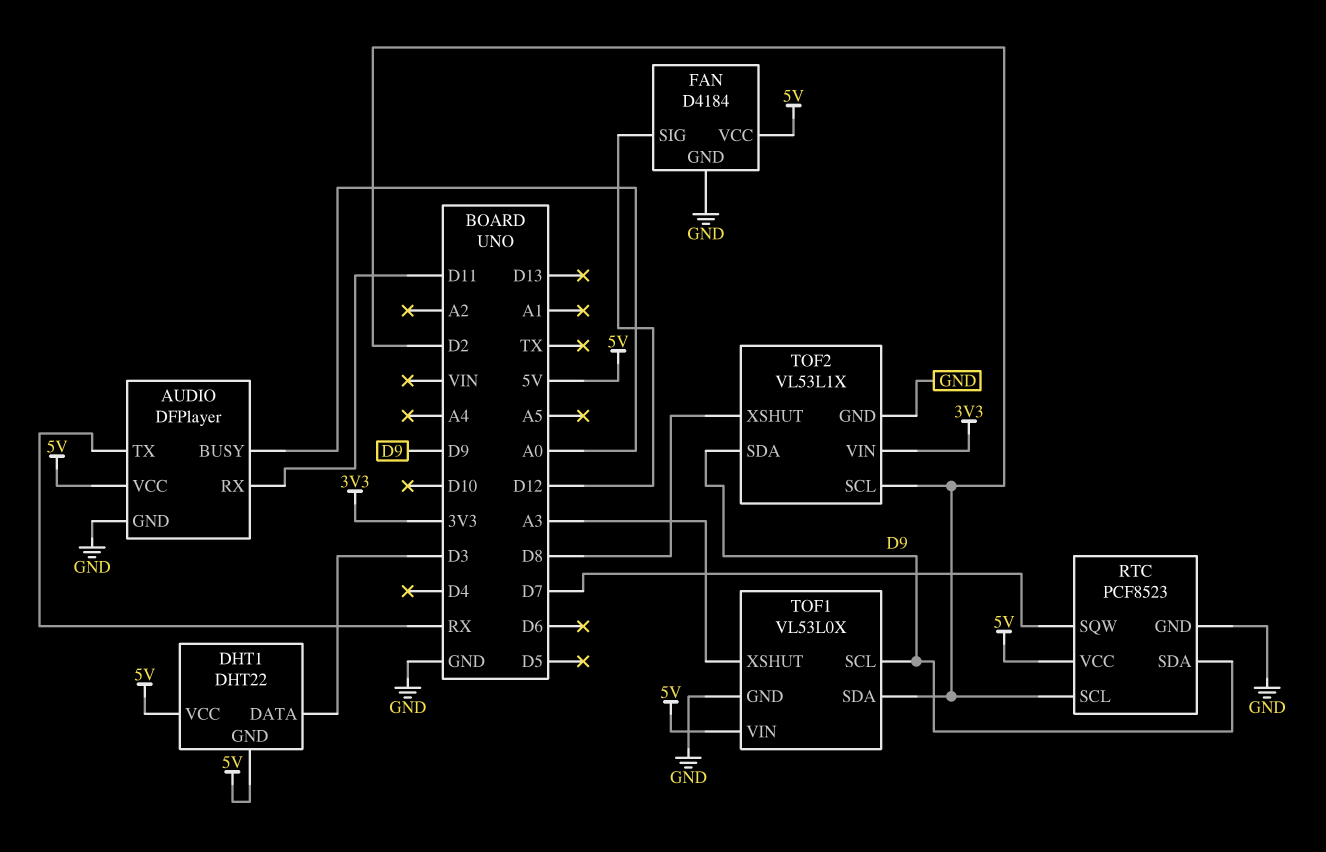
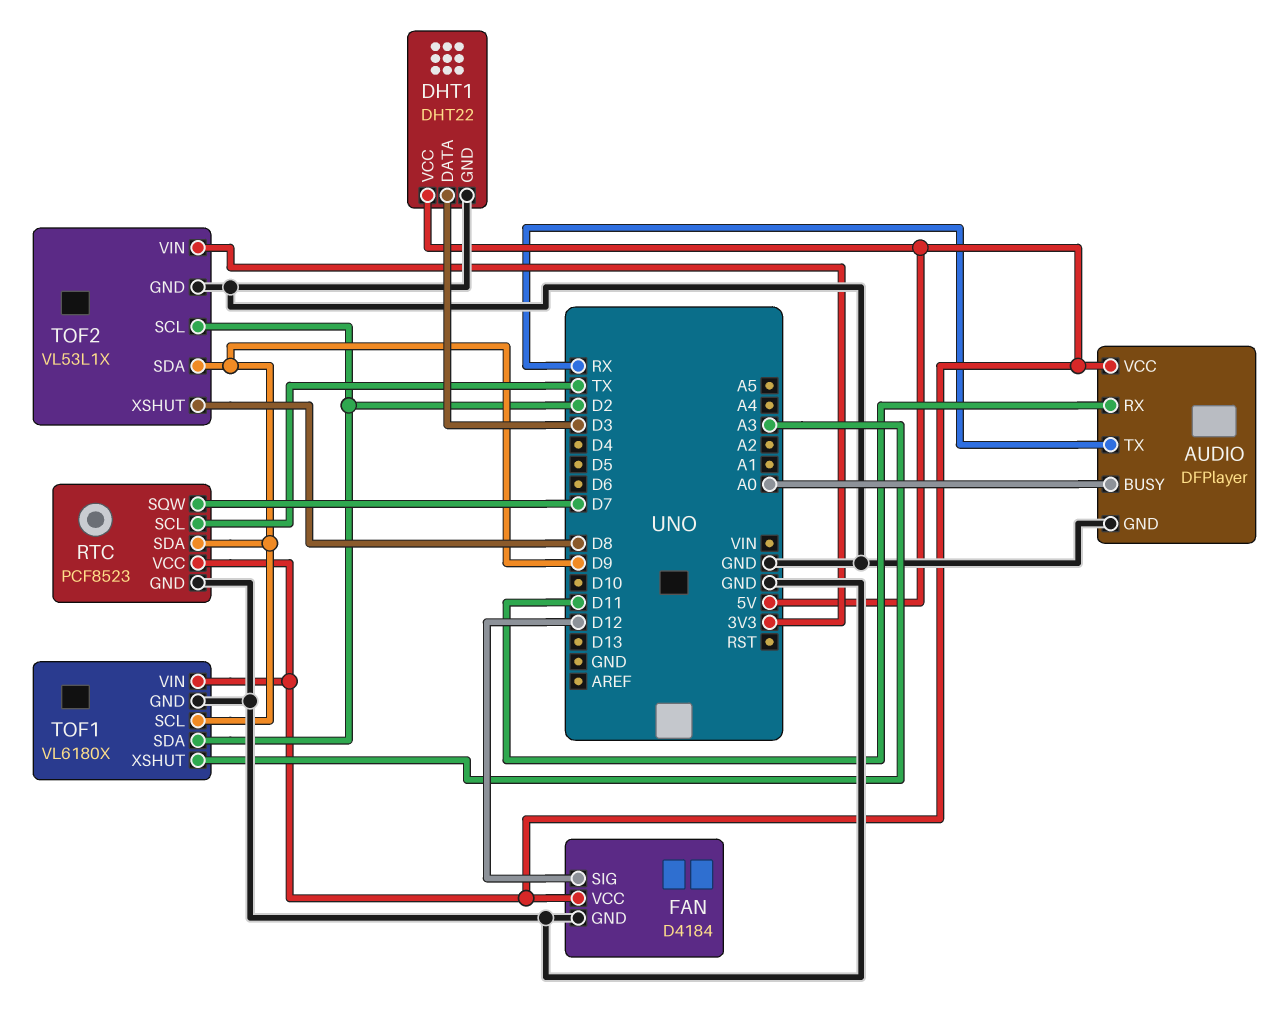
DHT1 pin GND: 5V -> GND
RTC pin SCL: D2 -> TX
TOF1: VL53L0X -> VL6180X

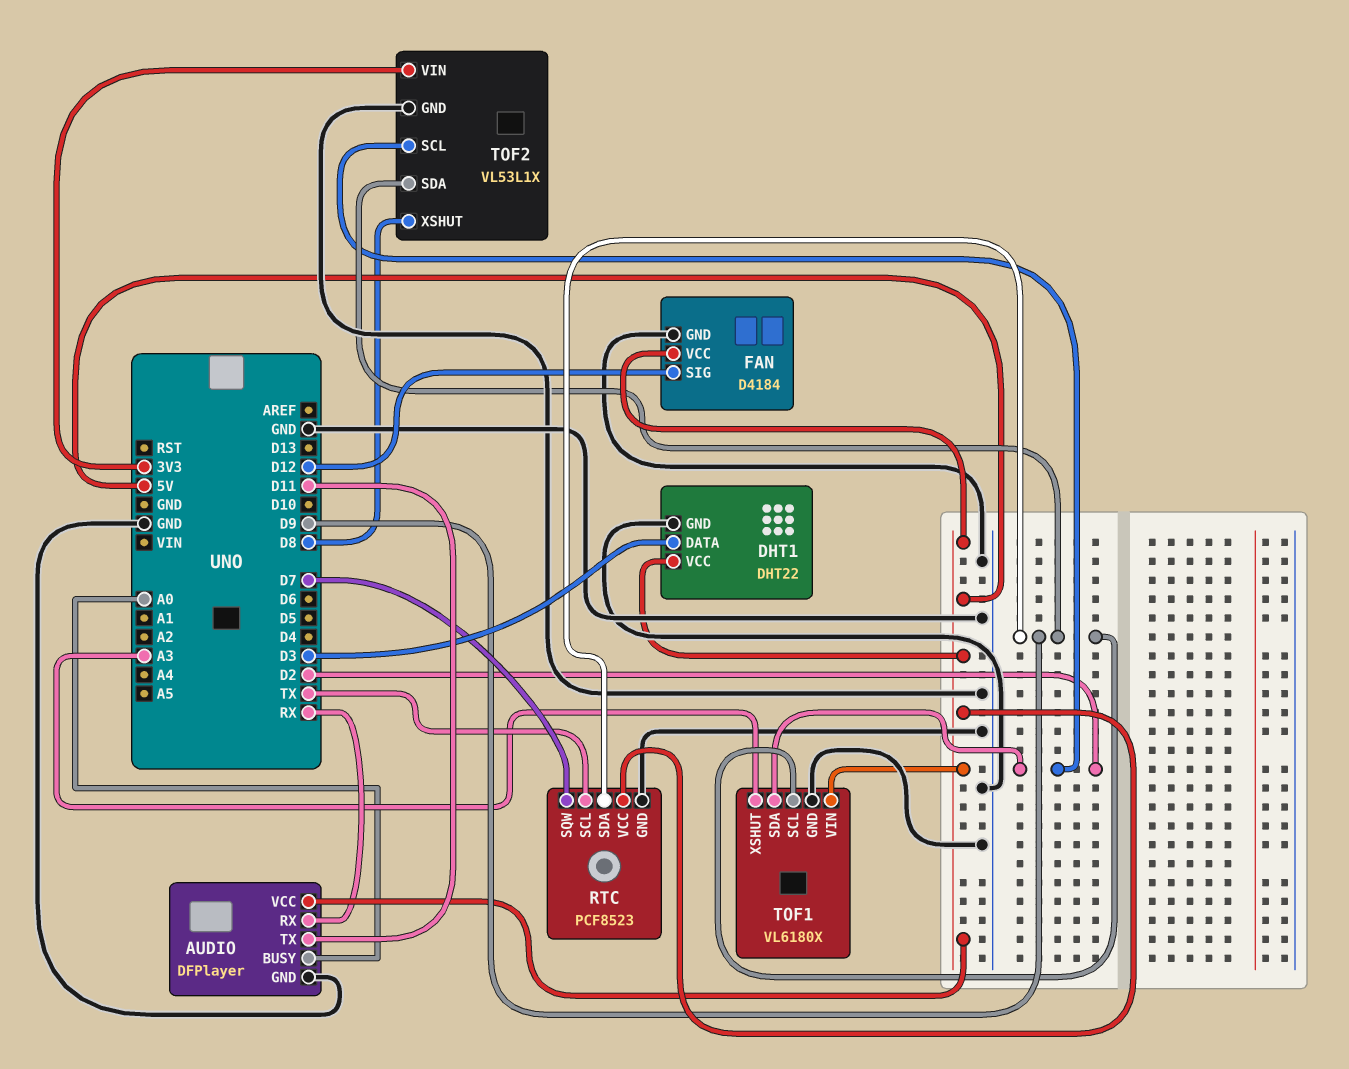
AUDIO pin RX: D11 -> RX
AUDIO pin TX: RX -> D11

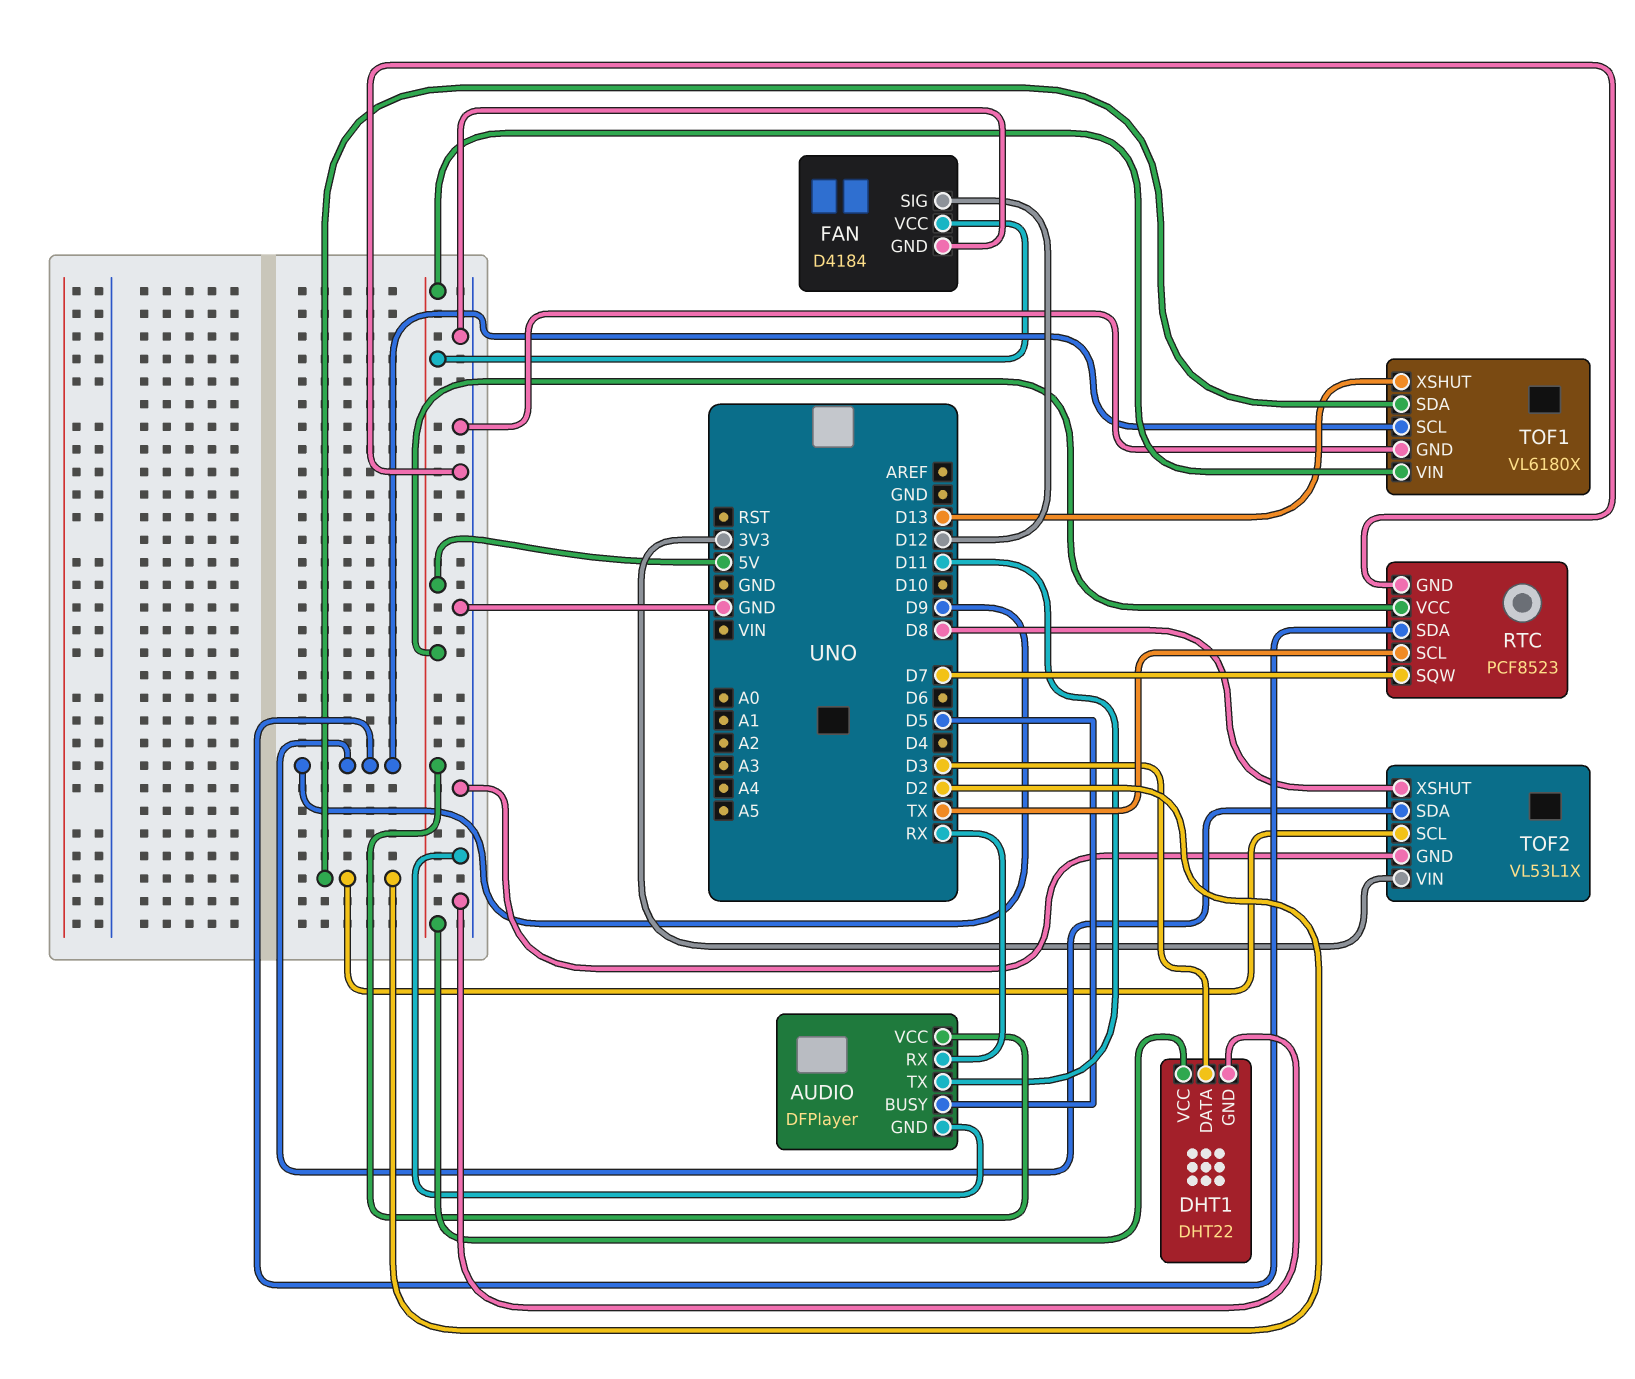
AUDIO pin BUSY: A0 -> D5
TOF1 pin XSHUT: A3 -> D13

